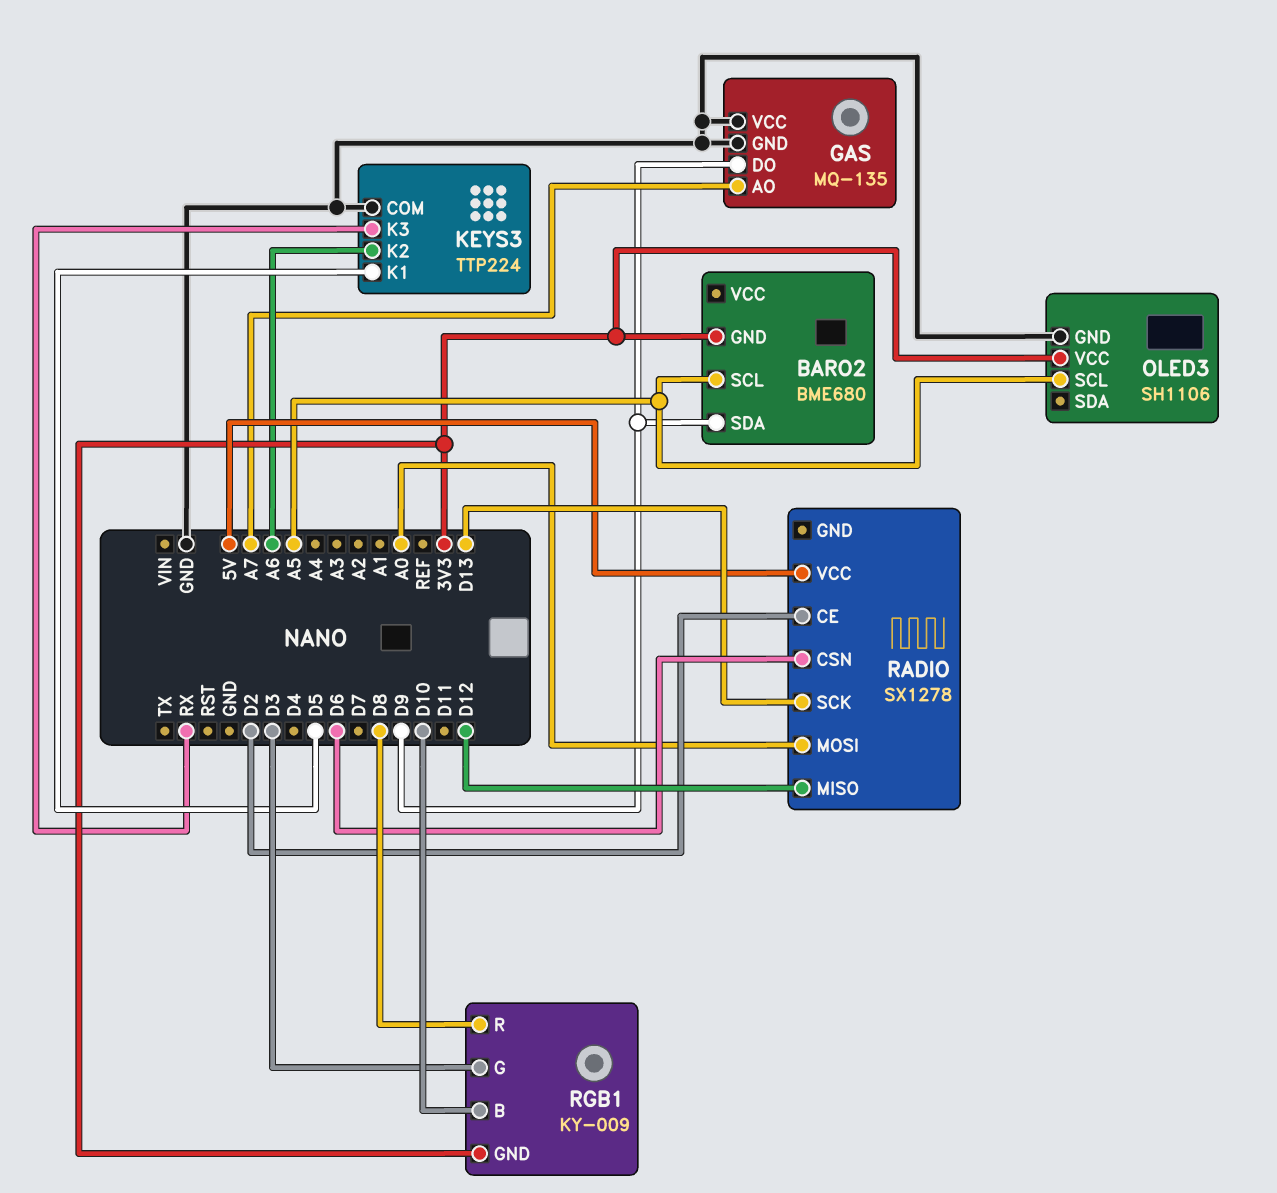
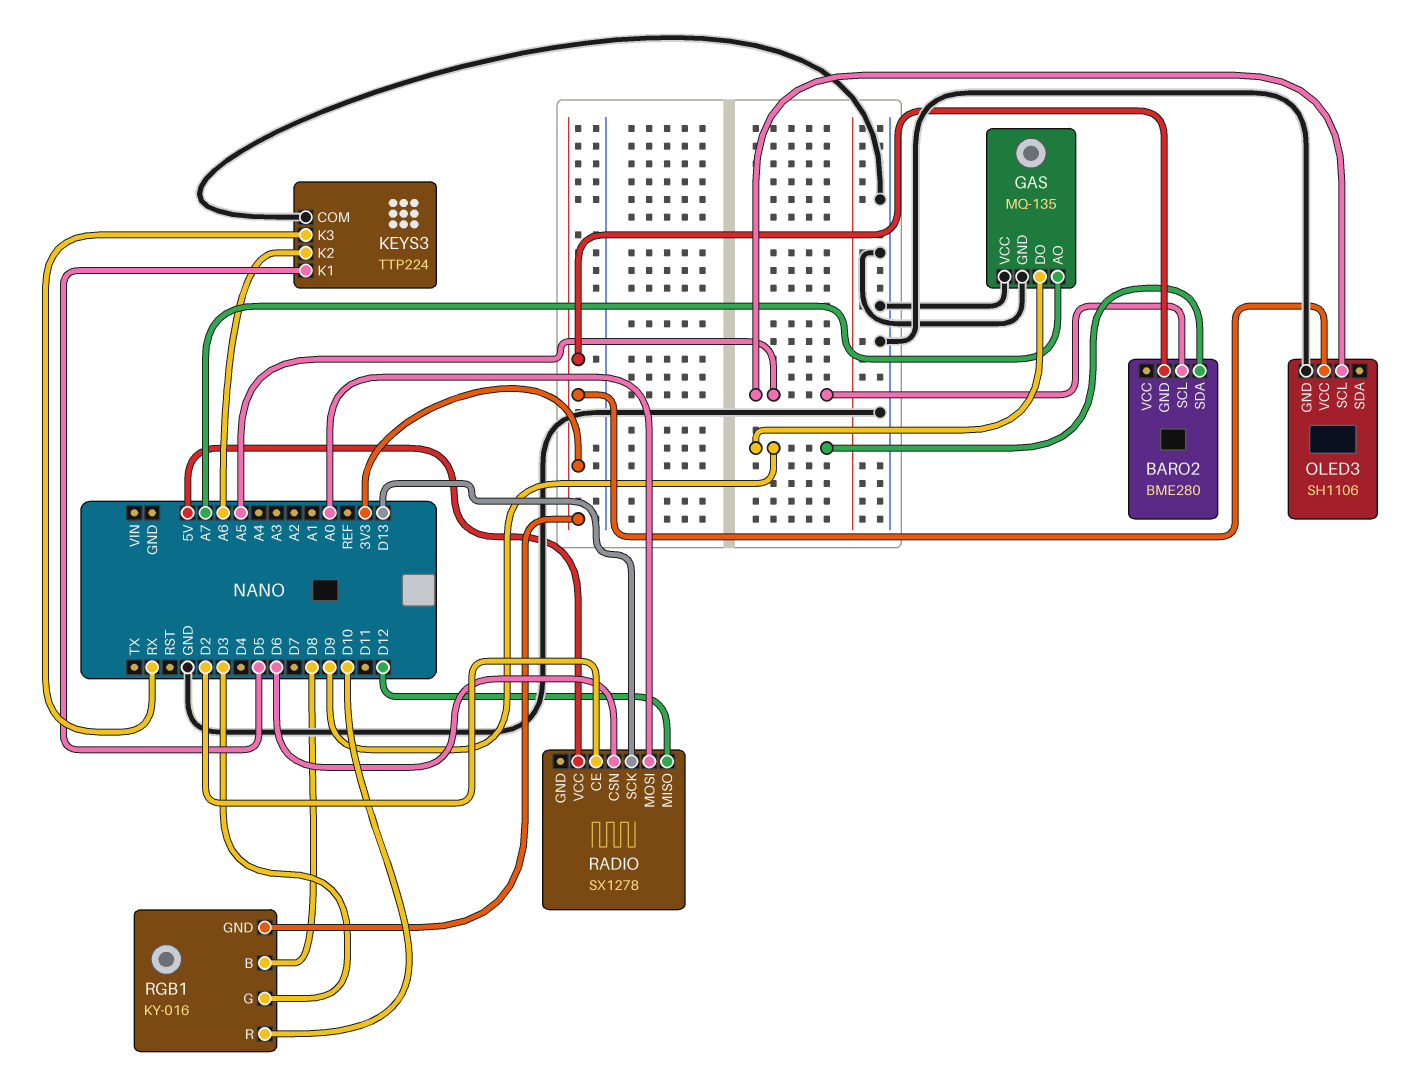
BARO2: BME680 -> BME280
RGB1: KY-009 -> KY-016
RGB1 pin B: D10 -> D8
RGB1 pin R: D8 -> D10

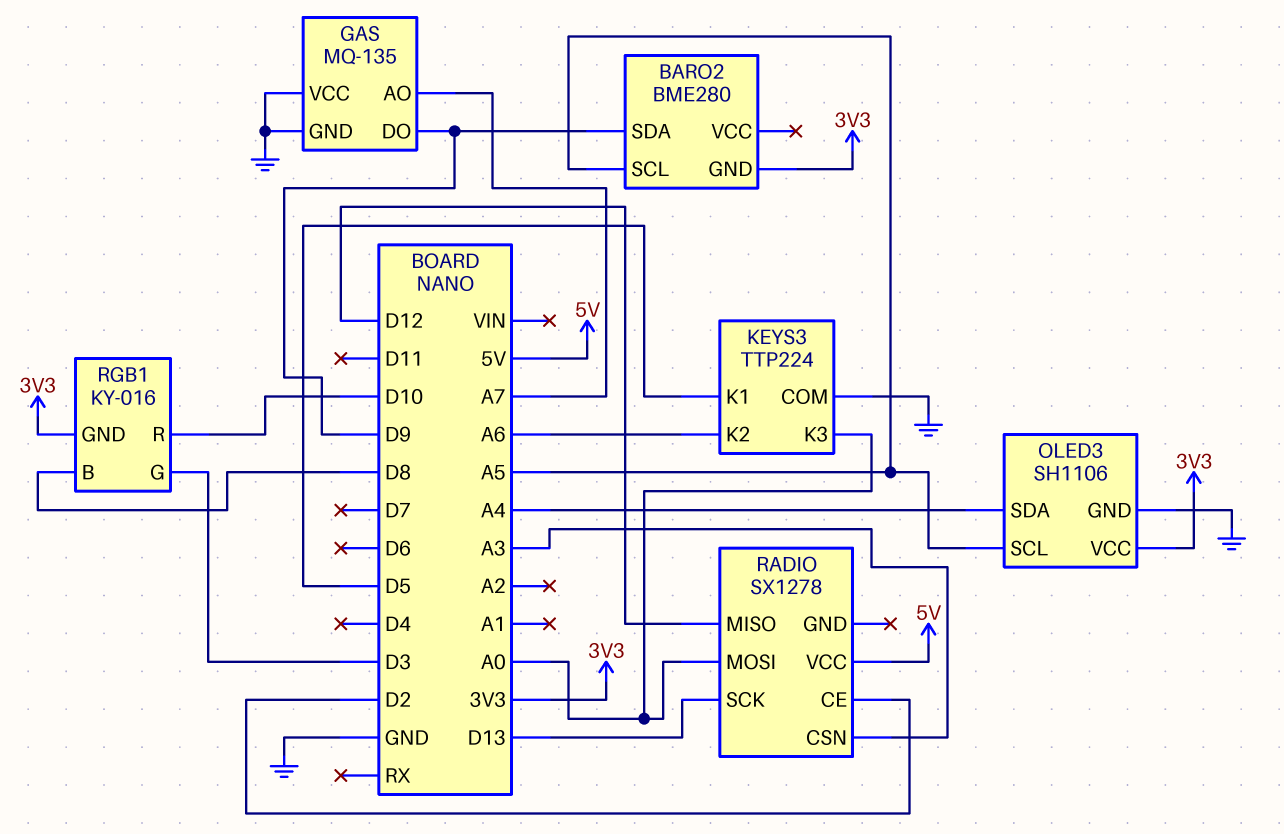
KEYS3 pin K3: RX -> A0
OLED3 pin SDA: none -> A4
RADIO pin CSN: D6 -> A3

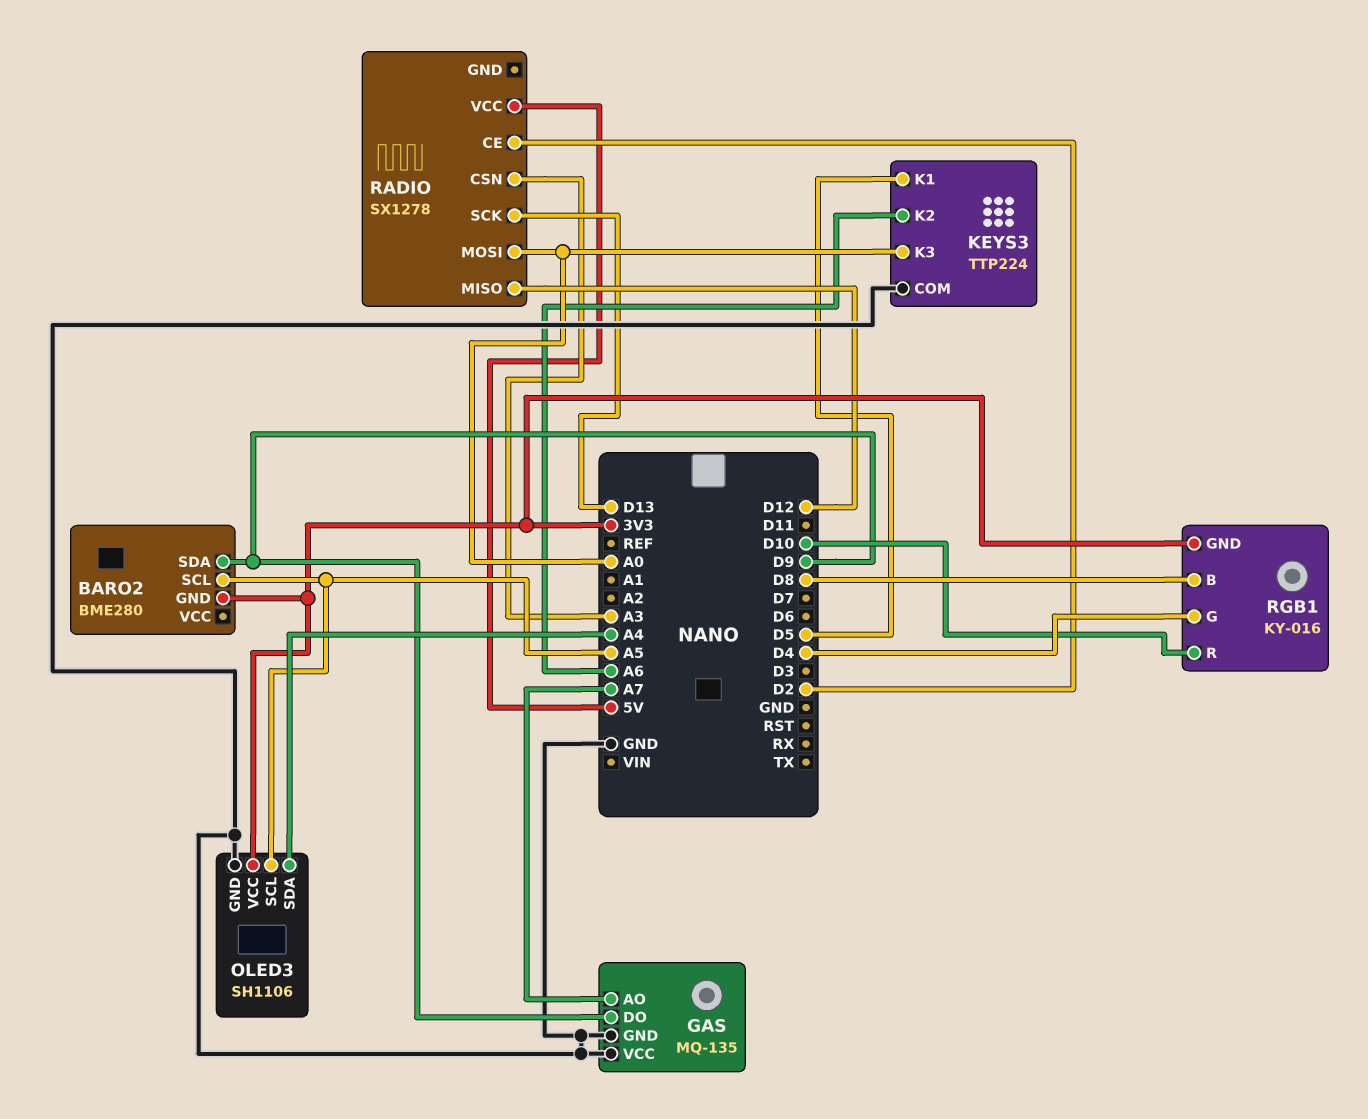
RGB1 pin G: D3 -> D4

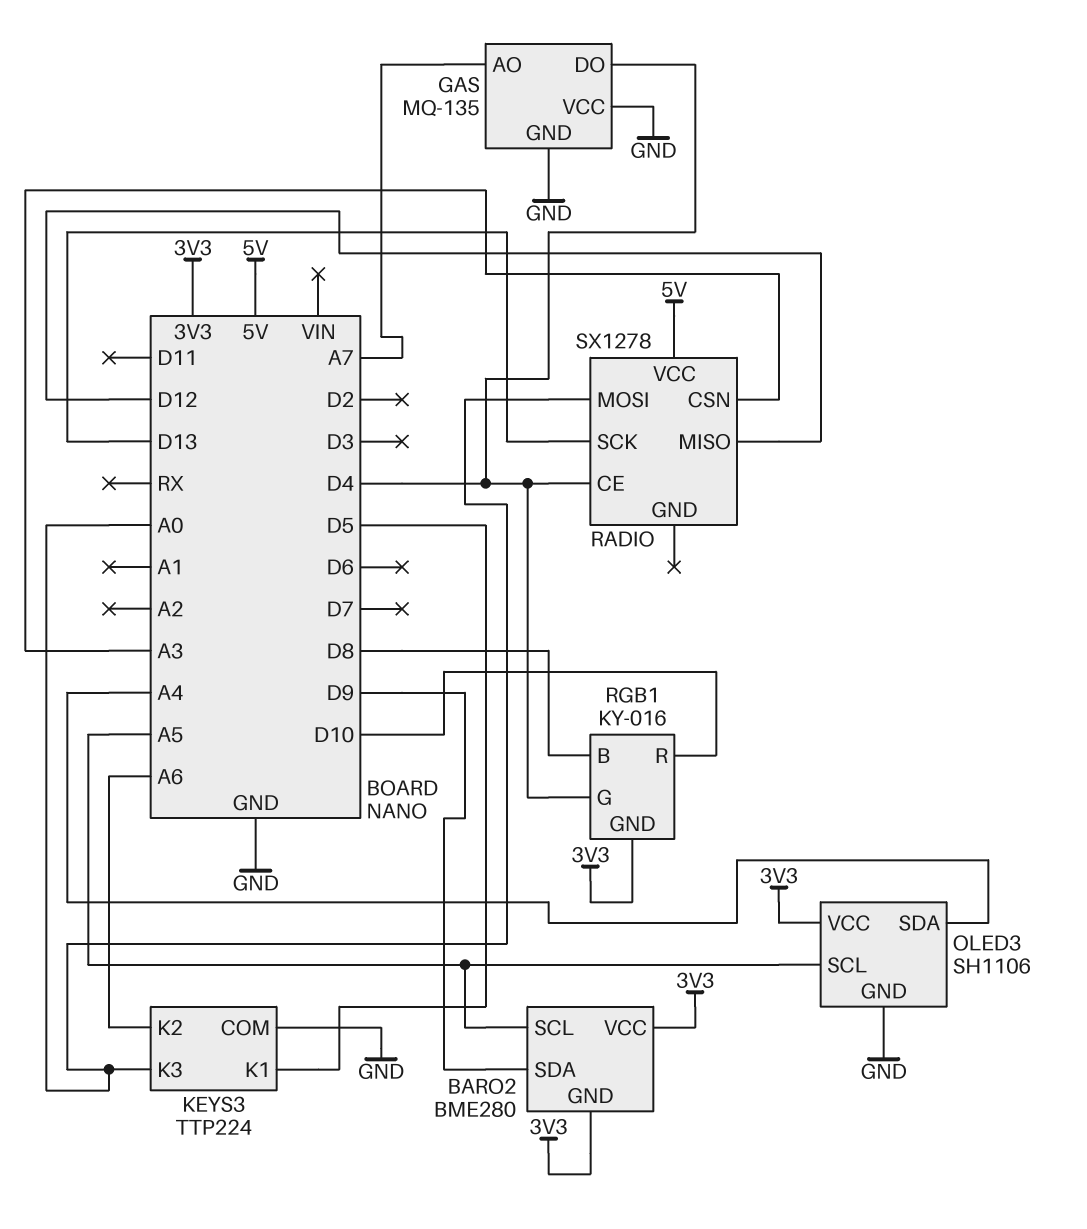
BARO2 pin VCC: none -> 3V3
GAS pin DO: D9 -> D4
RADIO pin CE: D2 -> D4

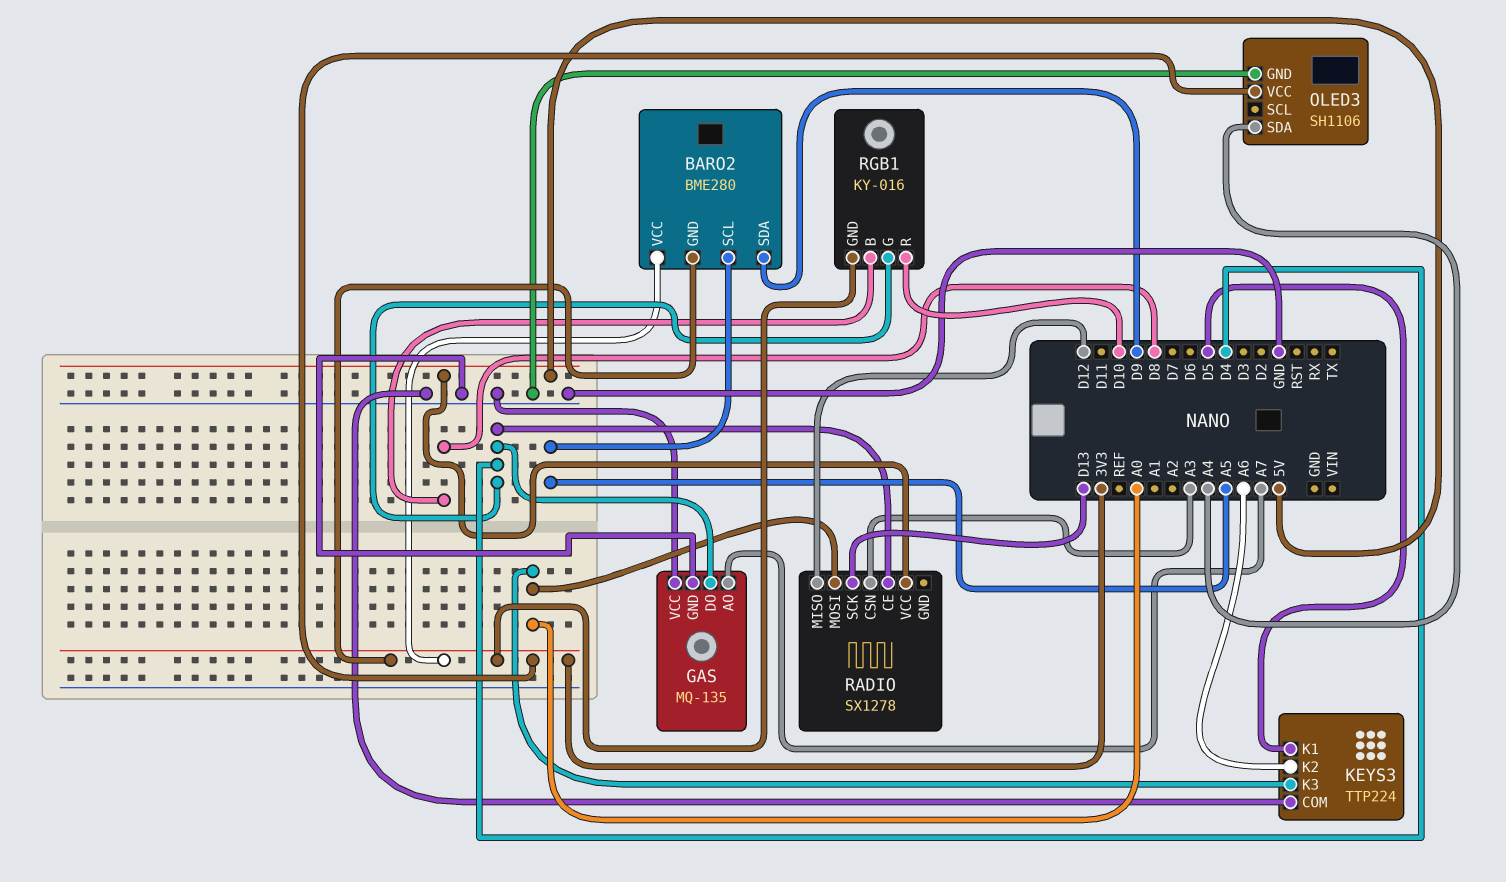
OLED3 pin SCL: A5 -> none

